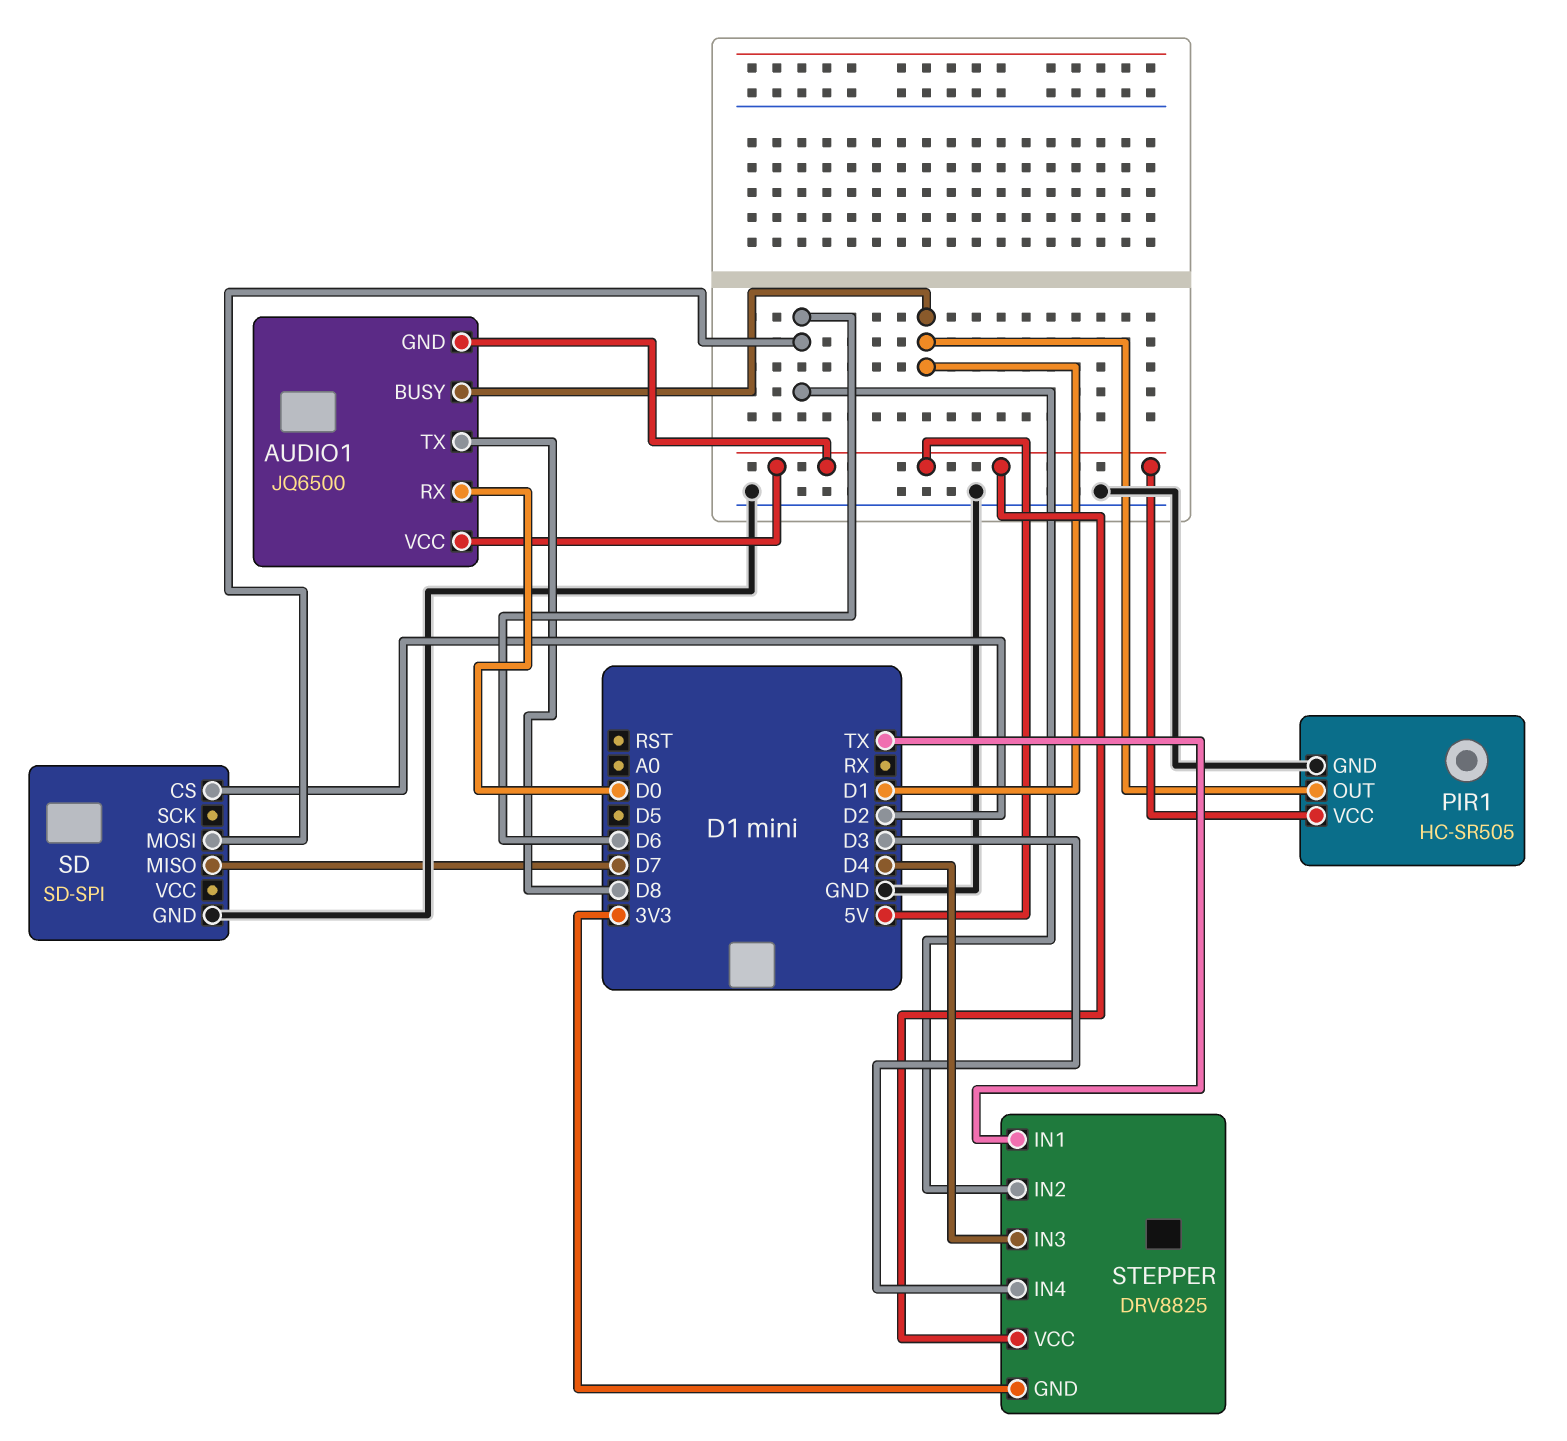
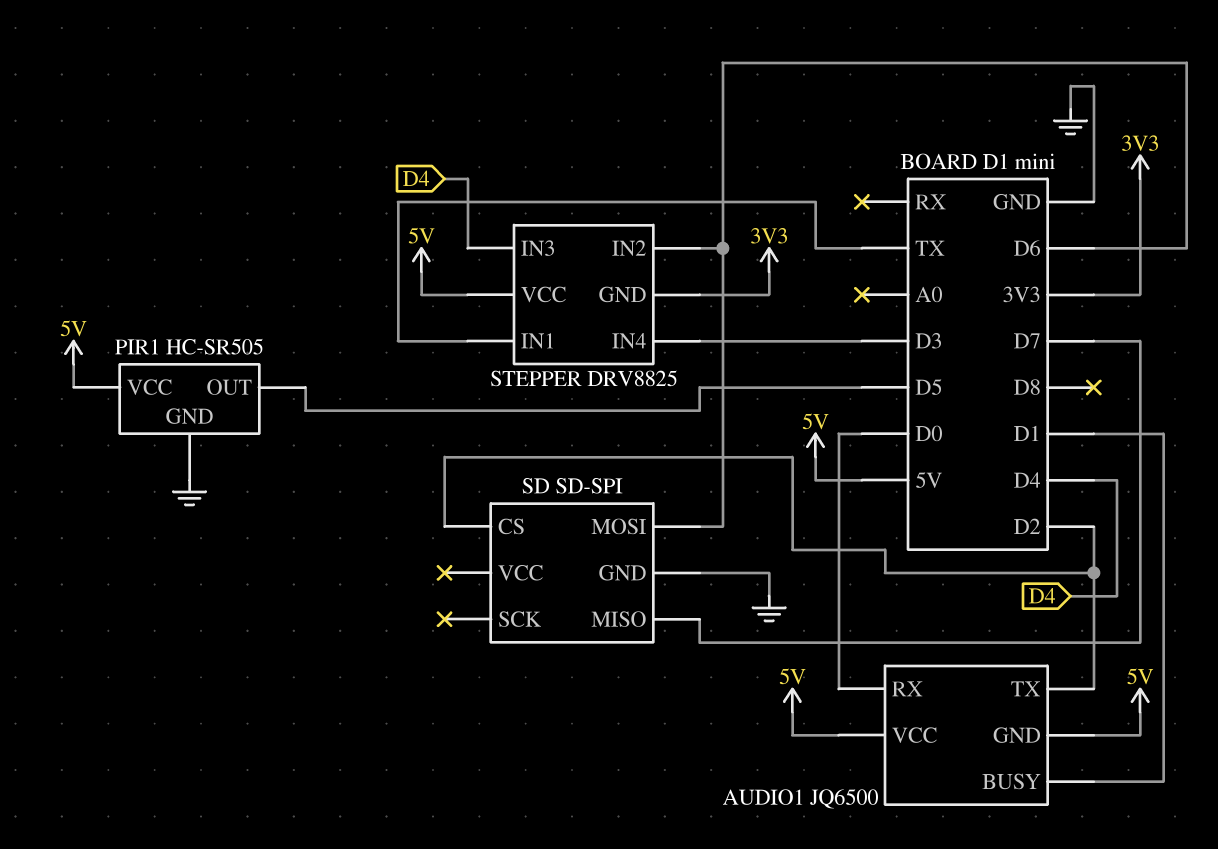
AUDIO1 pin TX: D8 -> D2
PIR1 pin OUT: D1 -> D5

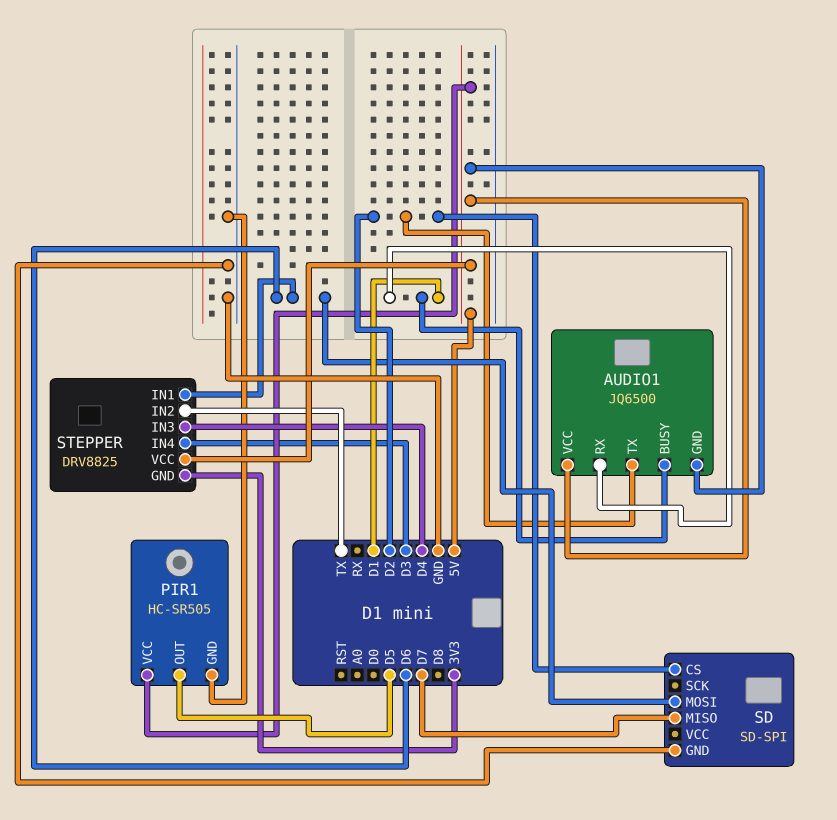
AUDIO1 pin RX: D0 -> D1
STEPPER pin IN1: TX -> D6
STEPPER pin IN2: D6 -> TX

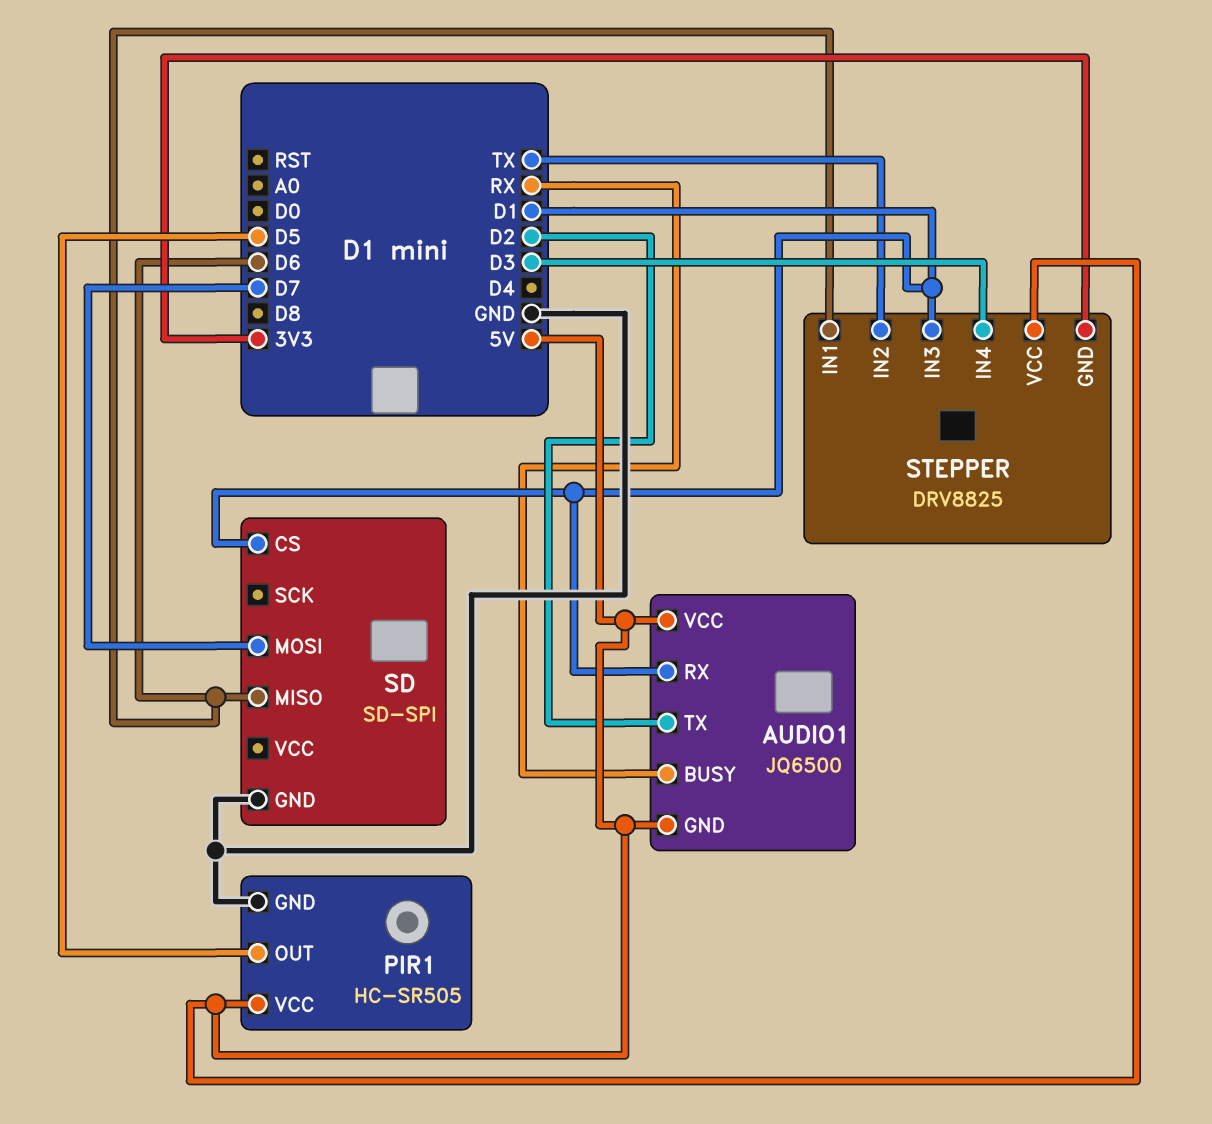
AUDIO1 pin BUSY: D1 -> RX
SD pin CS: D2 -> D1
SD pin MISO: D7 -> D6
SD pin MOSI: D6 -> D7
STEPPER pin IN3: D4 -> D1

